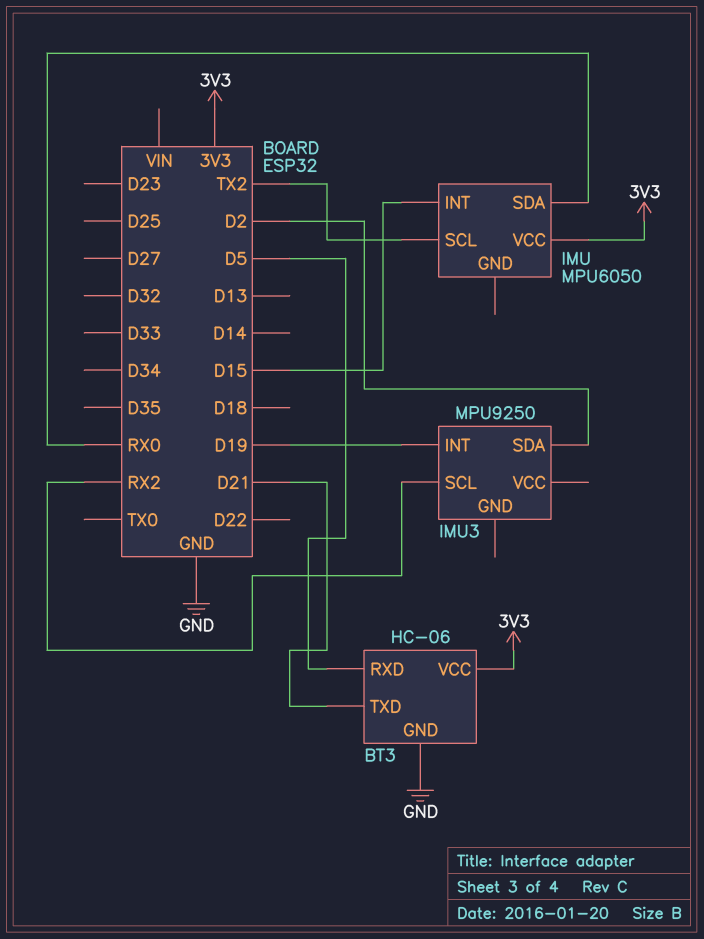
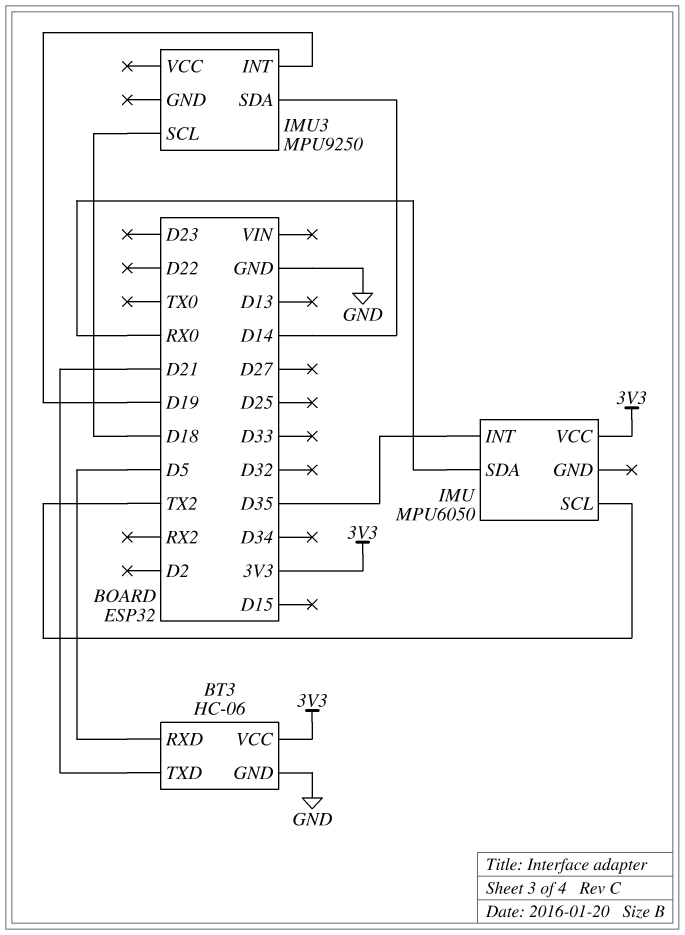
IMU pin INT: D15 -> D35
IMU3 pin SCL: RX2 -> D18
IMU3 pin SDA: D2 -> D14

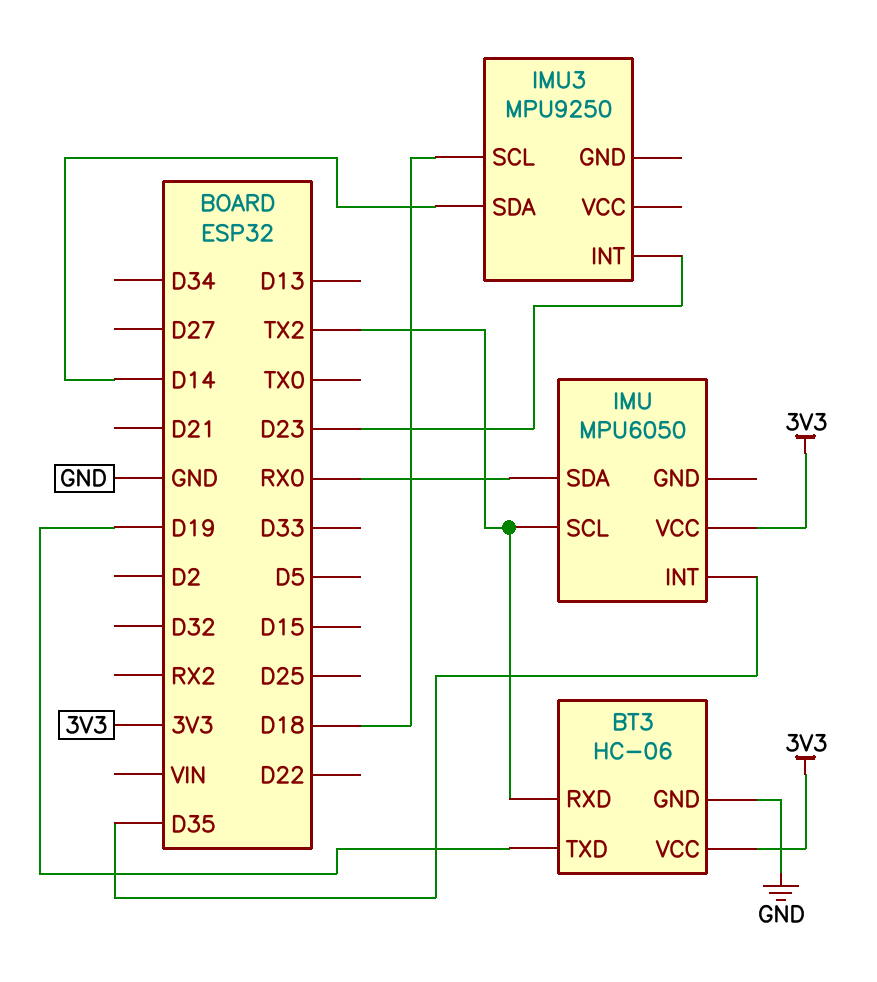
BT3 pin RXD: D5 -> TX2
BT3 pin TXD: D21 -> D19
IMU3 pin INT: D19 -> D23

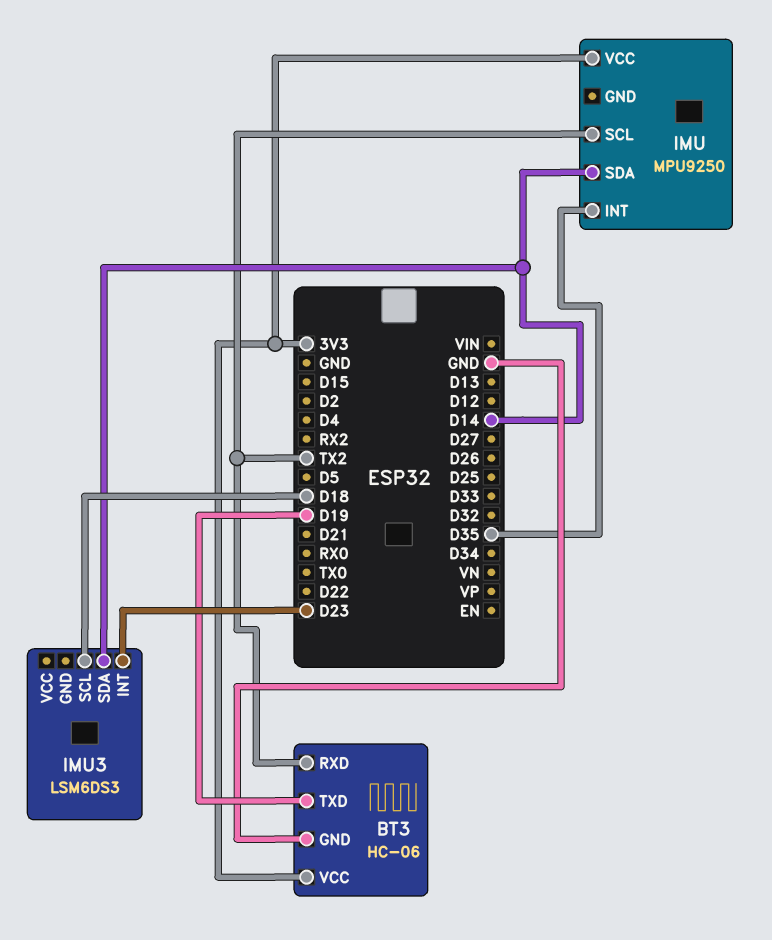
IMU: MPU6050 -> MPU9250
IMU pin SDA: RX0 -> D14
IMU3: MPU9250 -> LSM6DS3

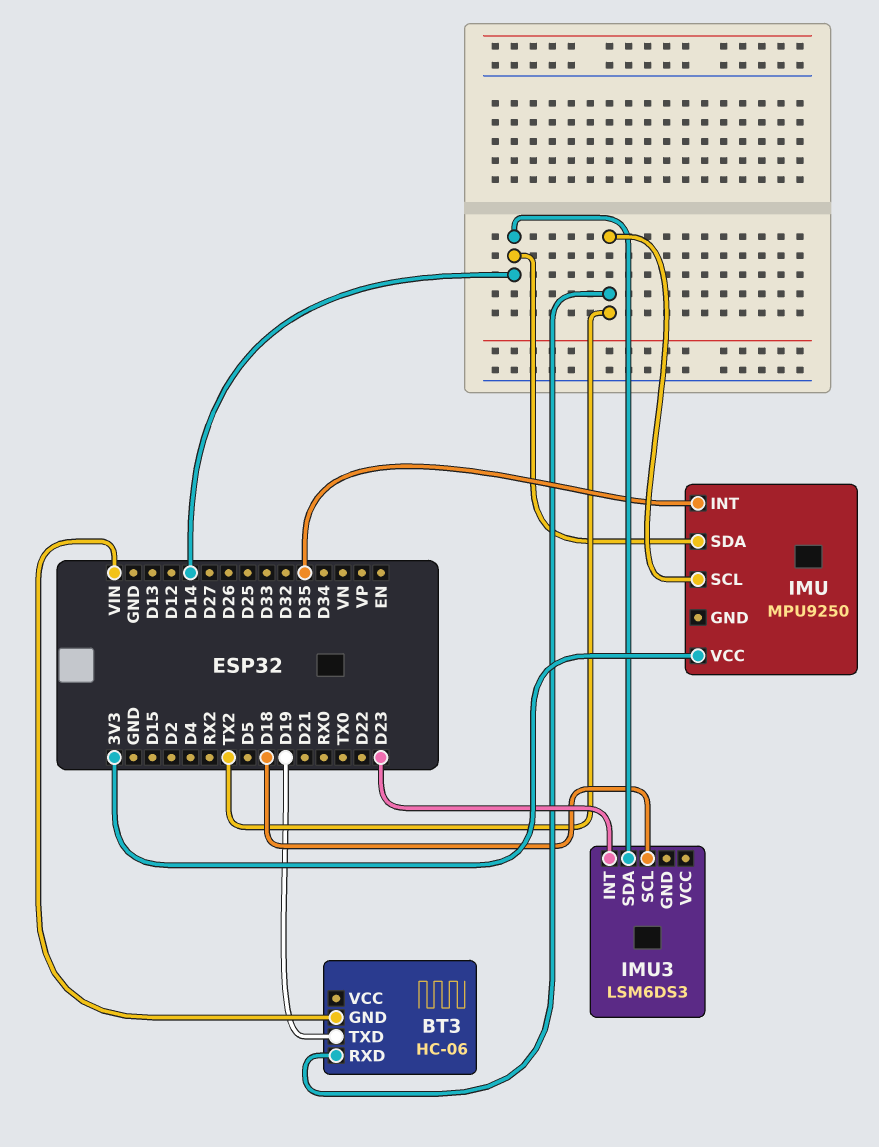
BT3 pin GND: GND -> VIN
BT3 pin VCC: 3V3 -> none

